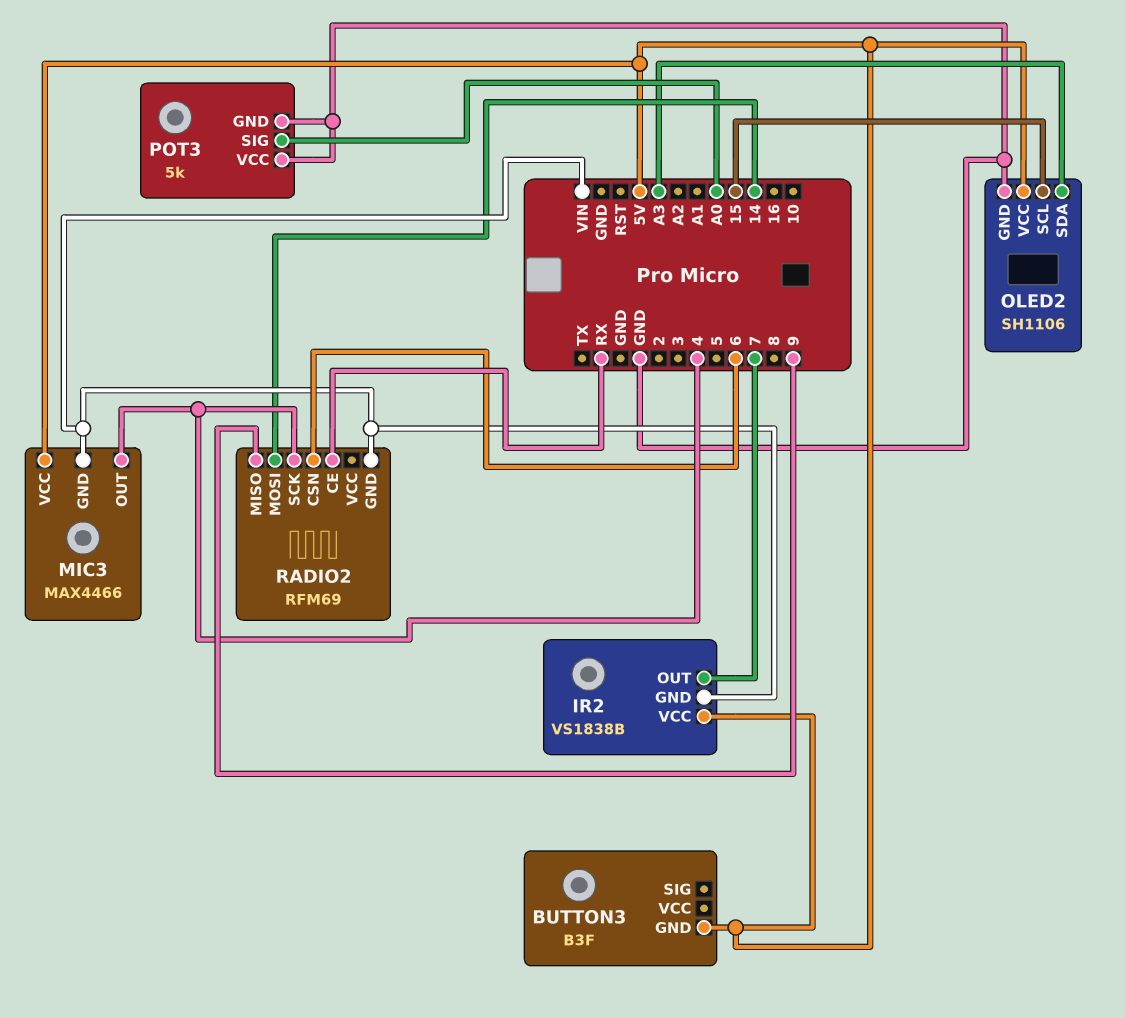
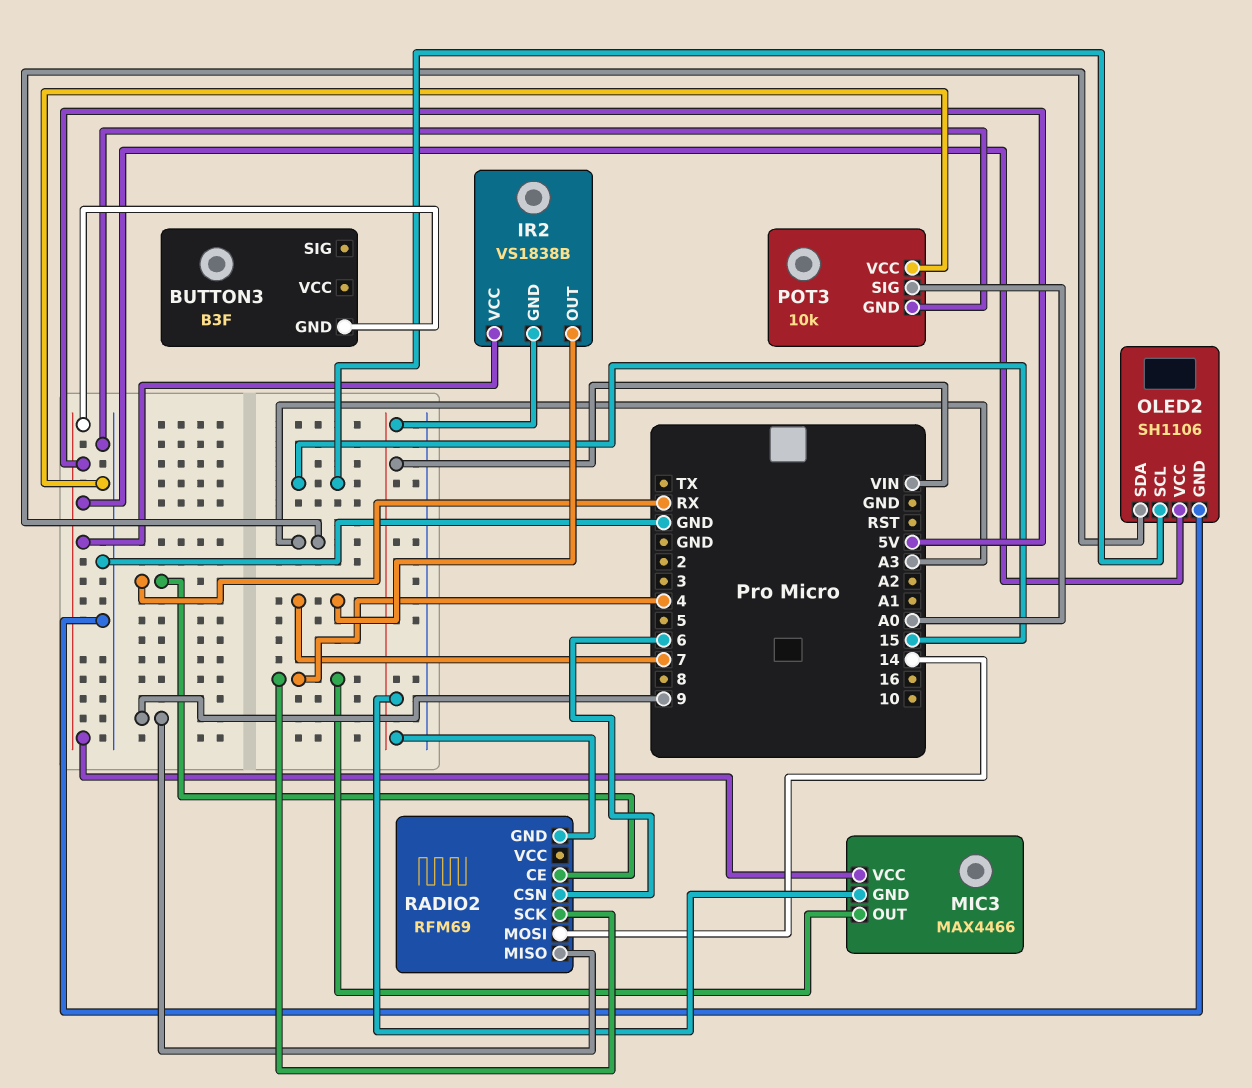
POT3: 5k -> 10k

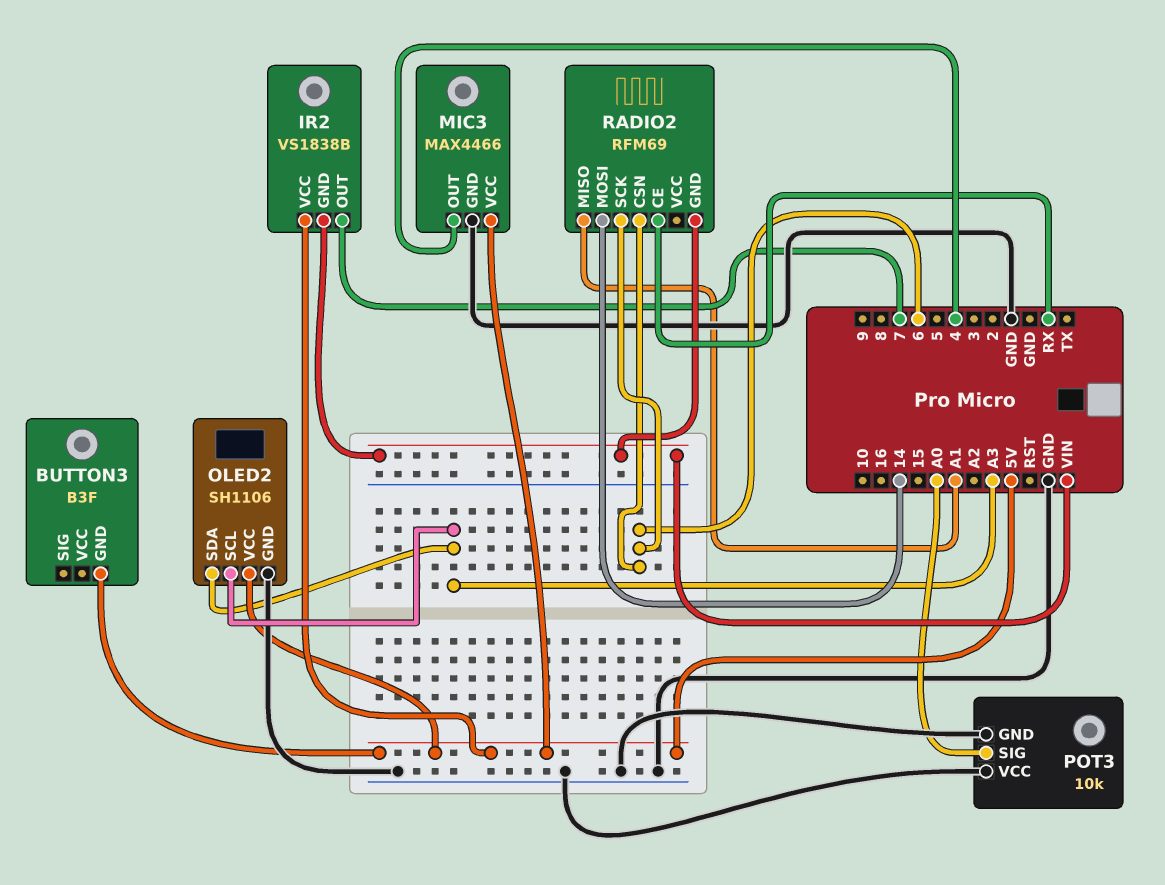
MIC3 pin GND: VIN -> GND
OLED2 pin SCL: 15 -> A3
RADIO2 pin MISO: 9 -> A1
RADIO2 pin SCK: 4 -> 6

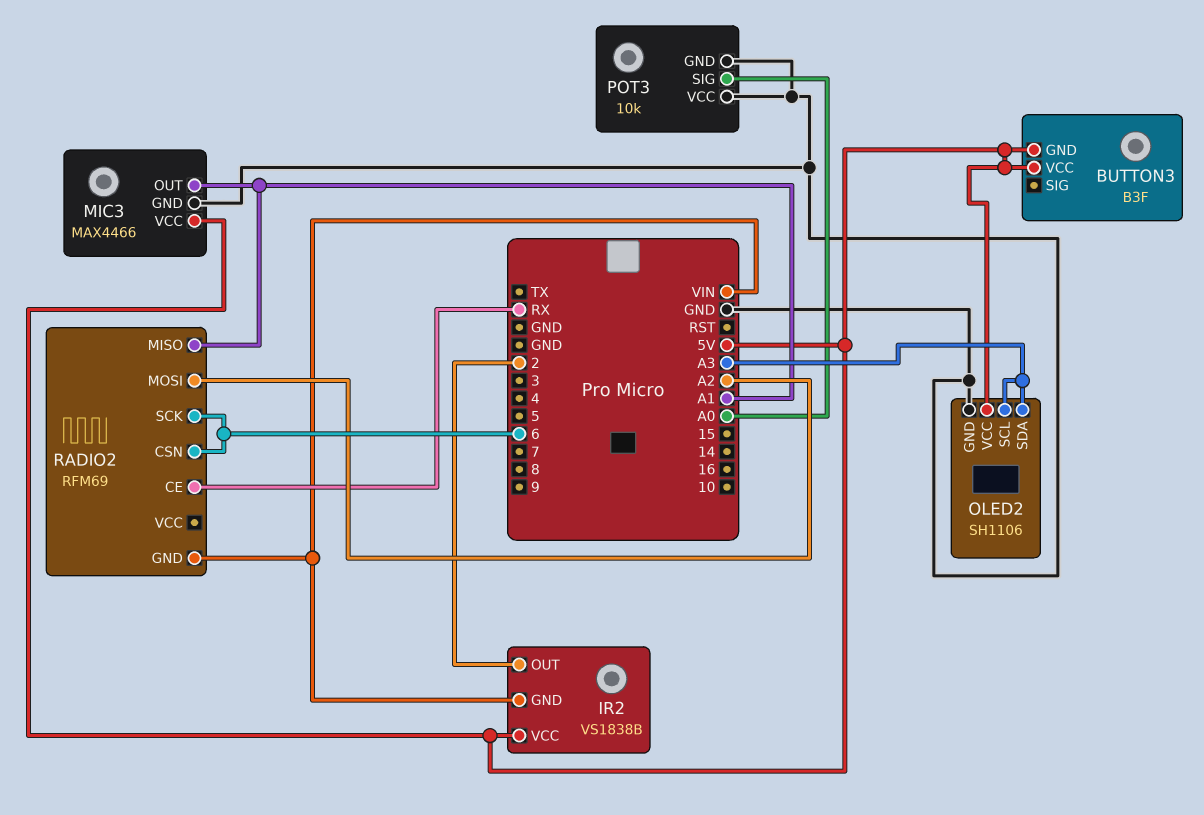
BUTTON3 pin VCC: none -> 5V
IR2 pin OUT: 7 -> 2
MIC3 pin OUT: 4 -> A1
RADIO2 pin MOSI: 14 -> A2

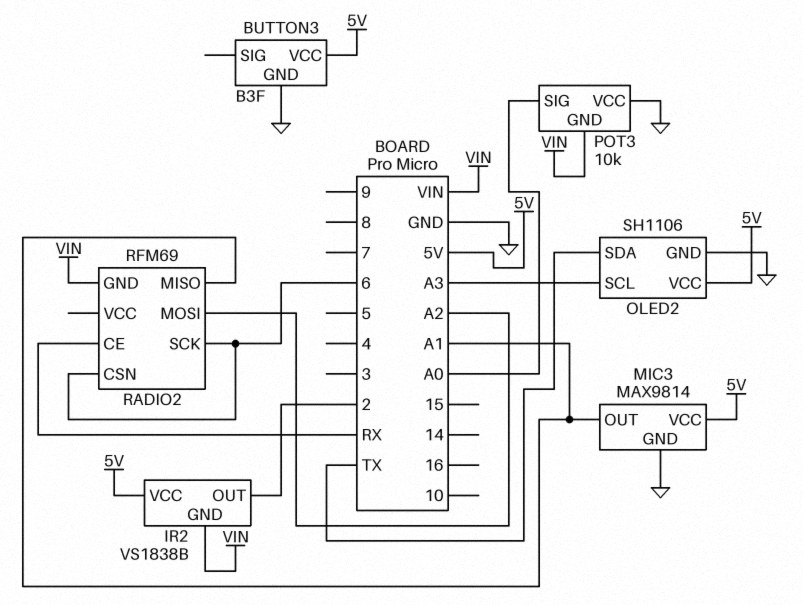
BUTTON3 pin GND: 5V -> GND
MIC3: MAX4466 -> MAX9814
OLED2 pin SDA: A3 -> TX
POT3 pin GND: GND -> VIN

